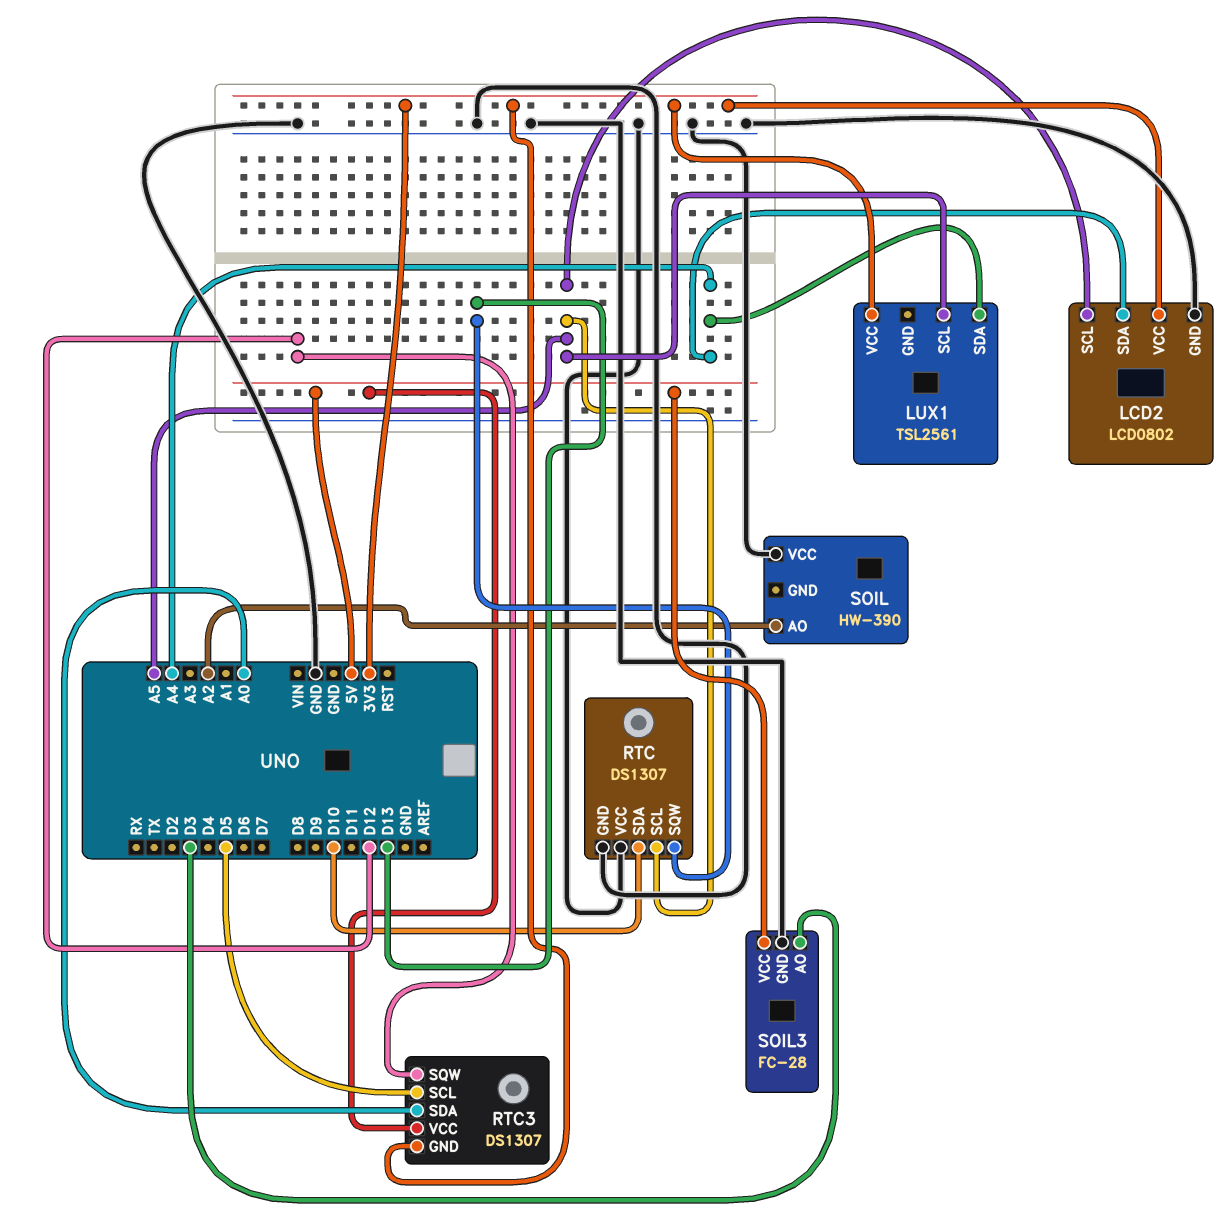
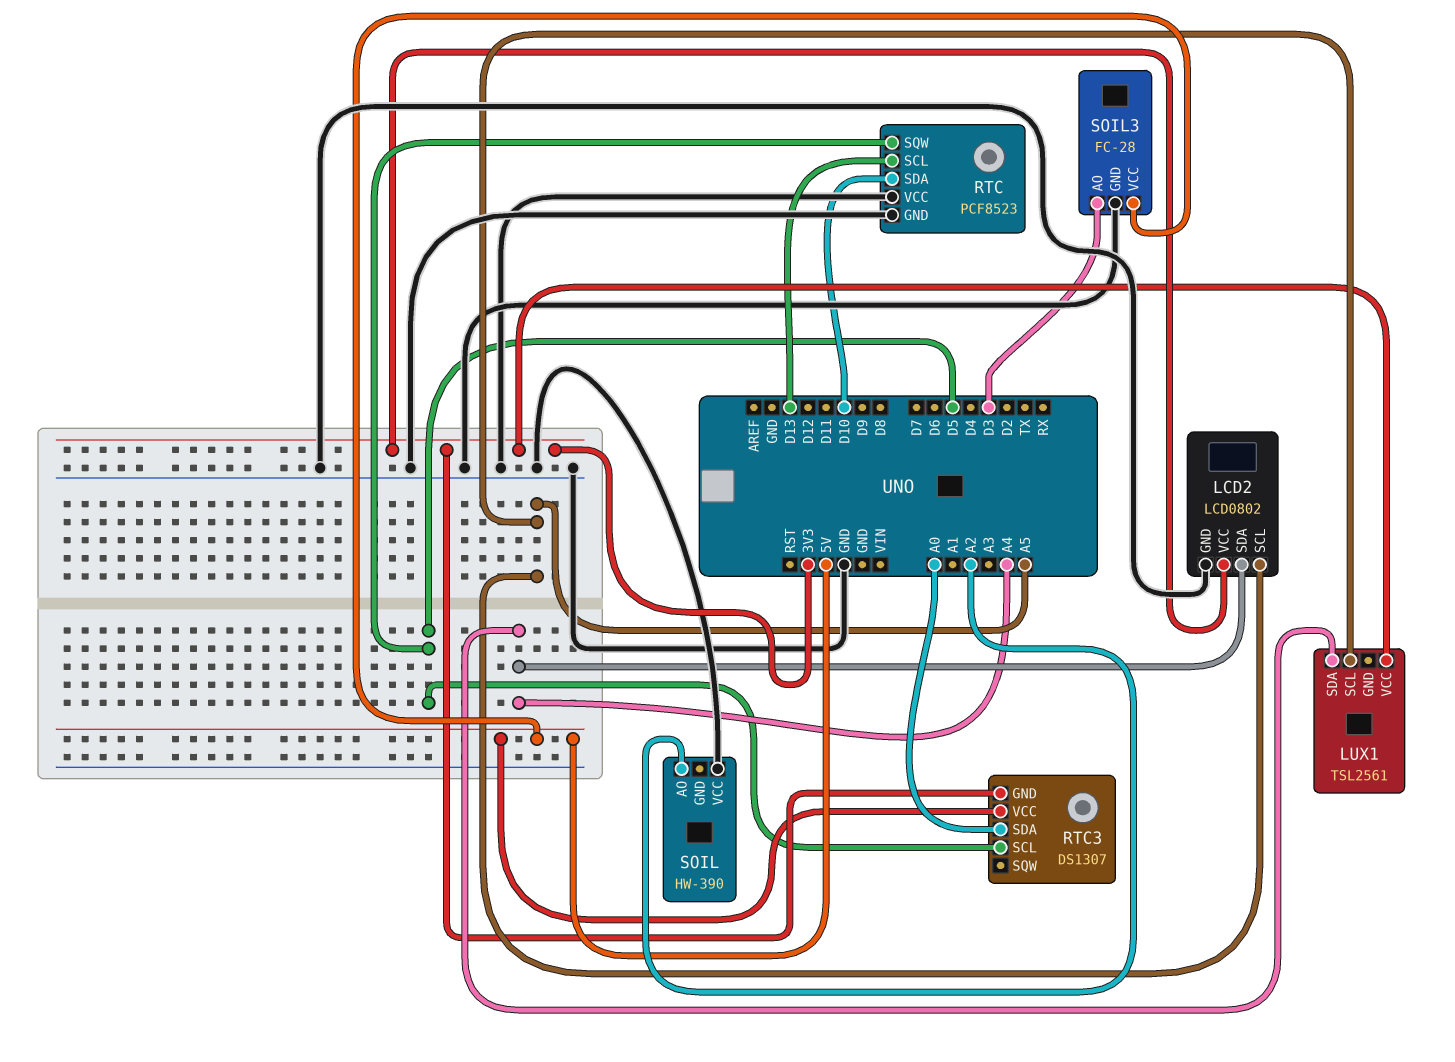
RTC: DS1307 -> PCF8523
RTC pin SCL: A5 -> D13
RTC pin SQW: D13 -> D5
RTC3 pin SQW: D12 -> none

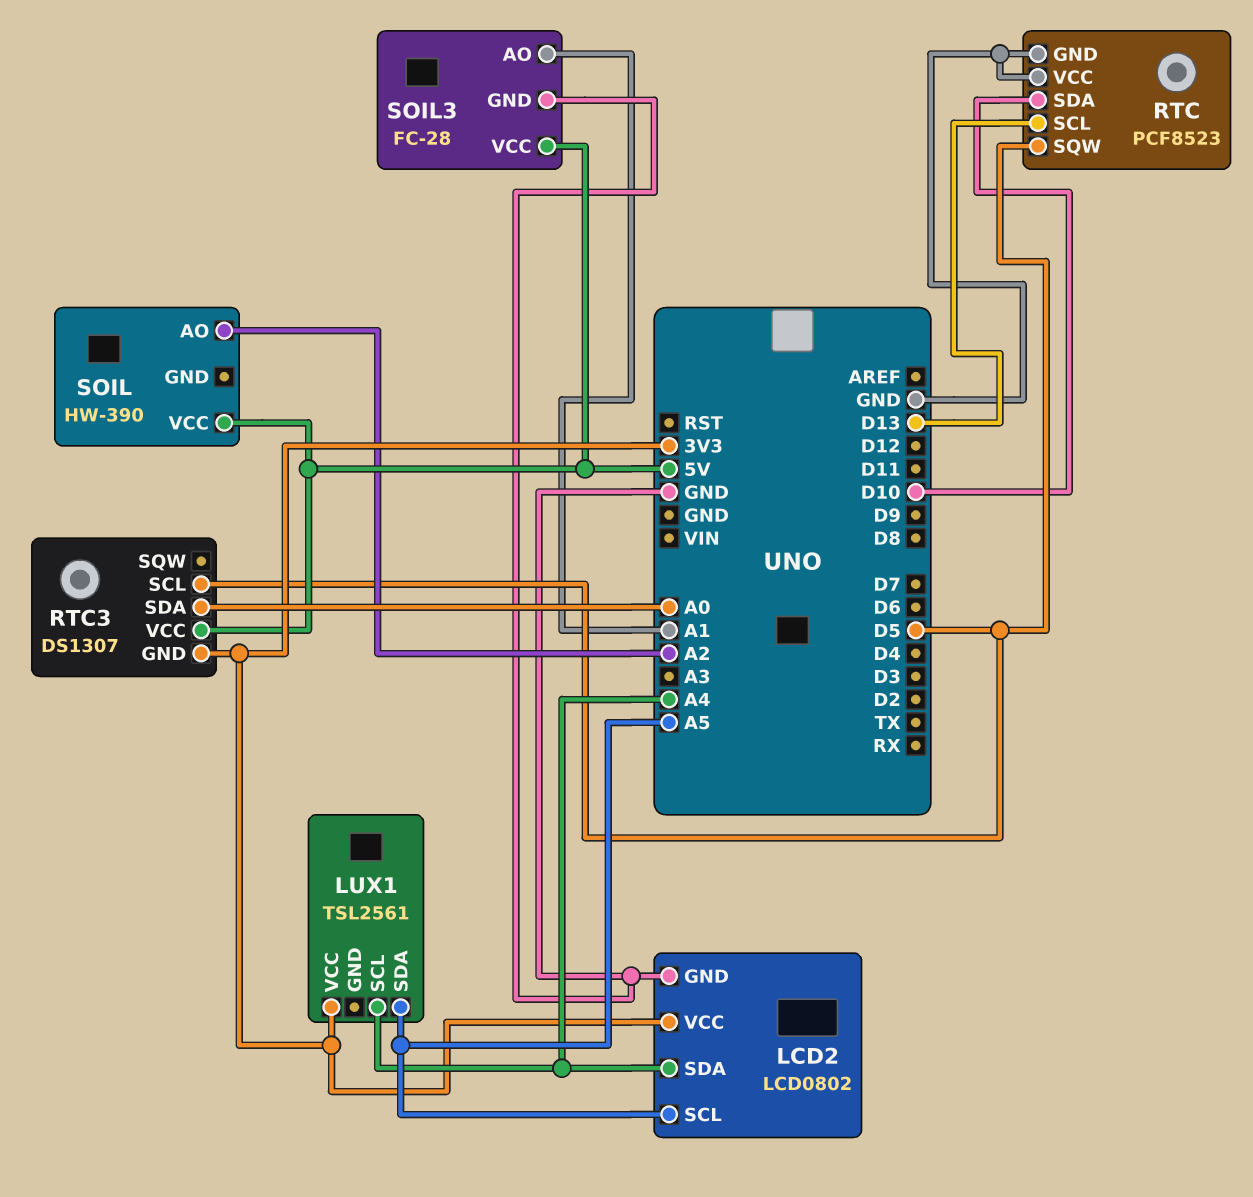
LUX1 pin SCL: A5 -> A4
LUX1 pin SDA: A4 -> A5
SOIL pin VCC: GND -> 5V
SOIL3 pin AO: D3 -> A1

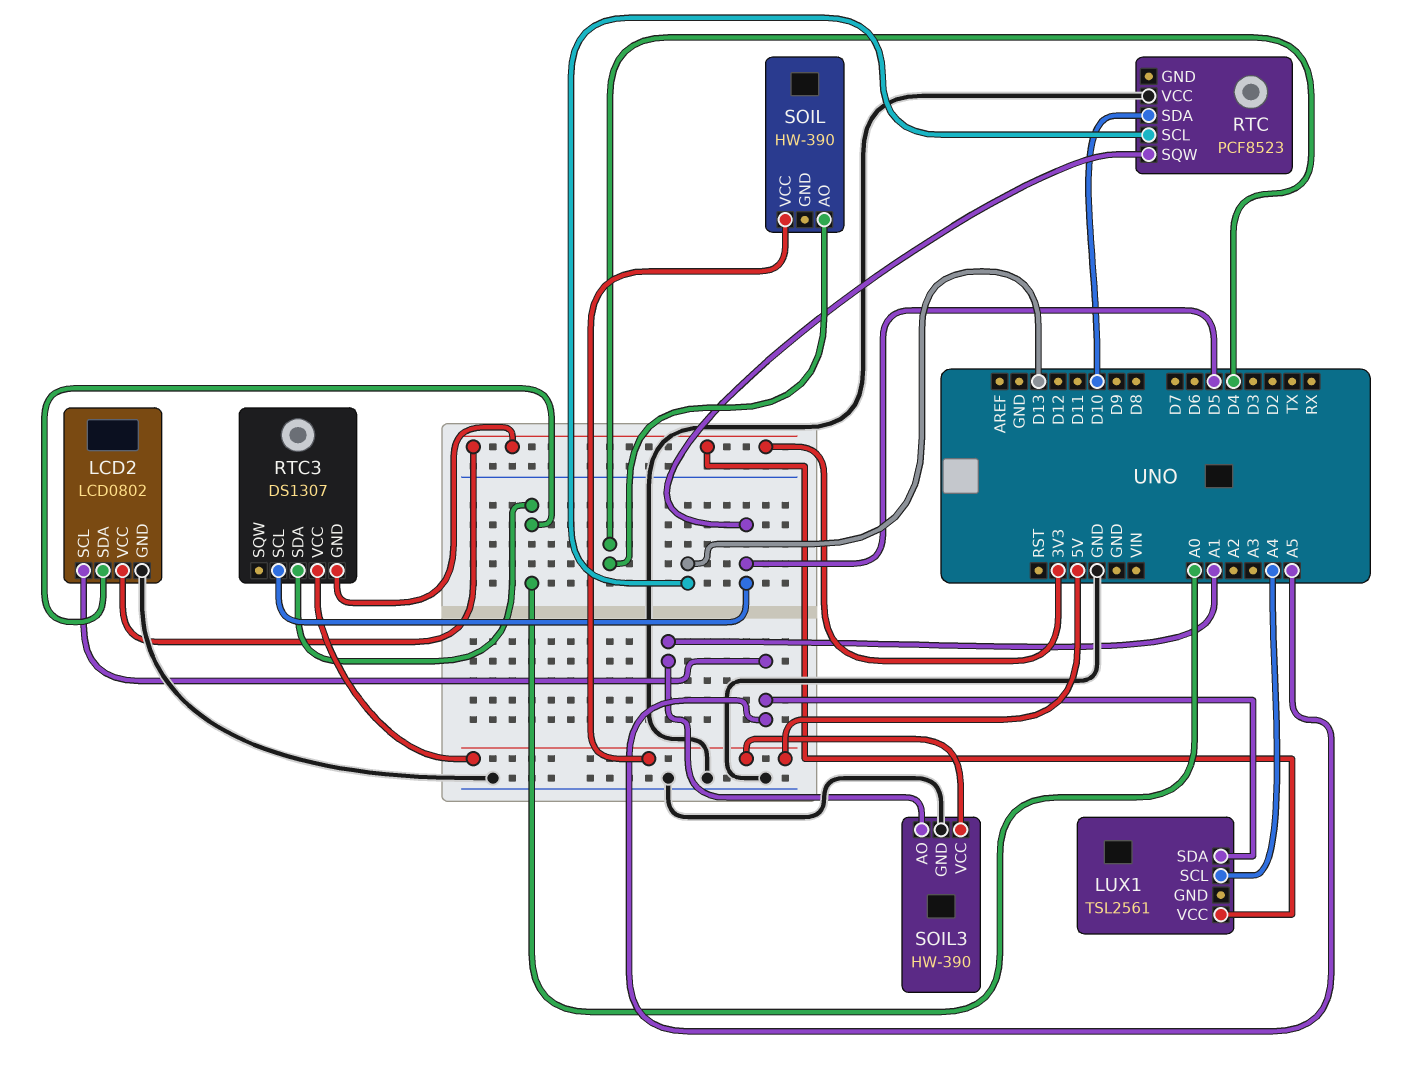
LCD2 pin SDA: A4 -> A0
RTC pin GND: GND -> none
SOIL pin AO: A2 -> D4
SOIL3: FC-28 -> HW-390

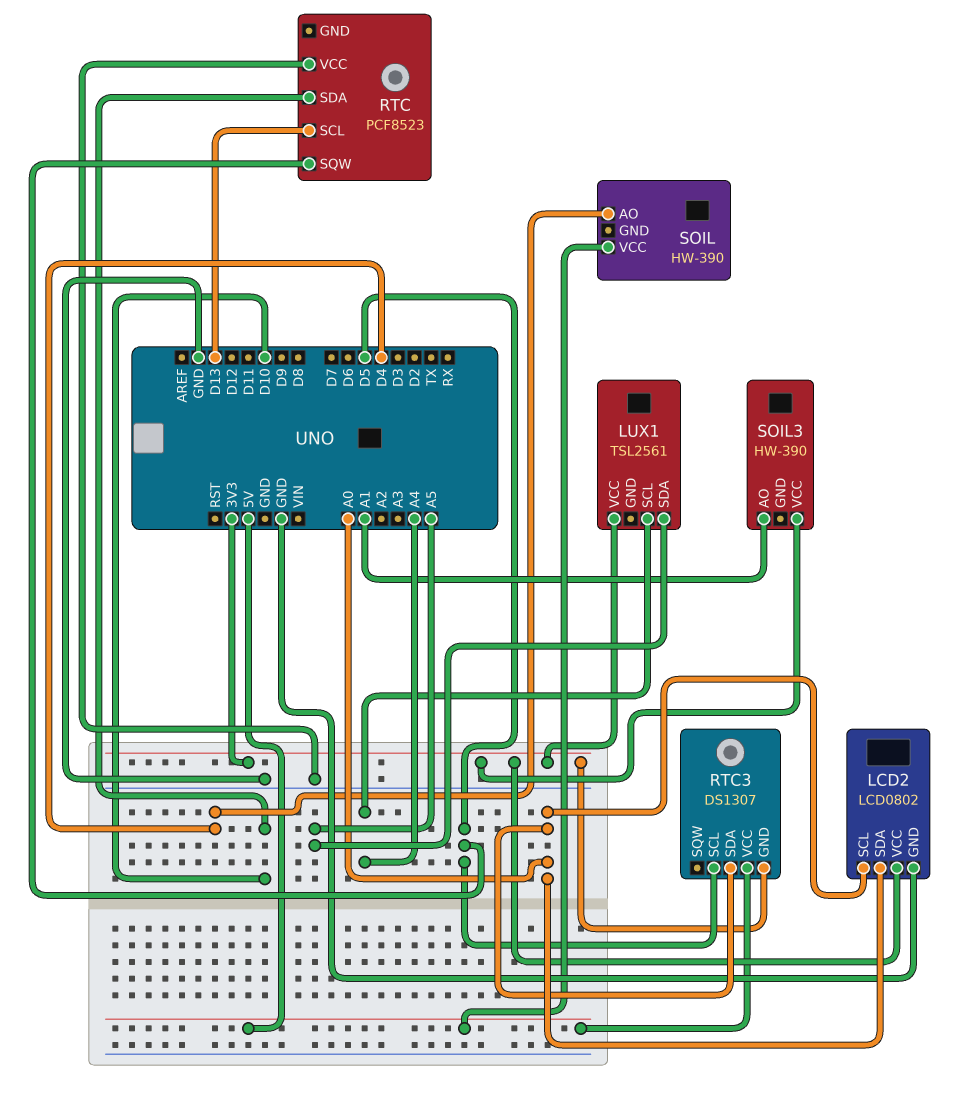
LCD2 pin SCL: A5 -> A0
SOIL3 pin GND: GND -> none
SOIL3 pin VCC: 5V -> 3V3

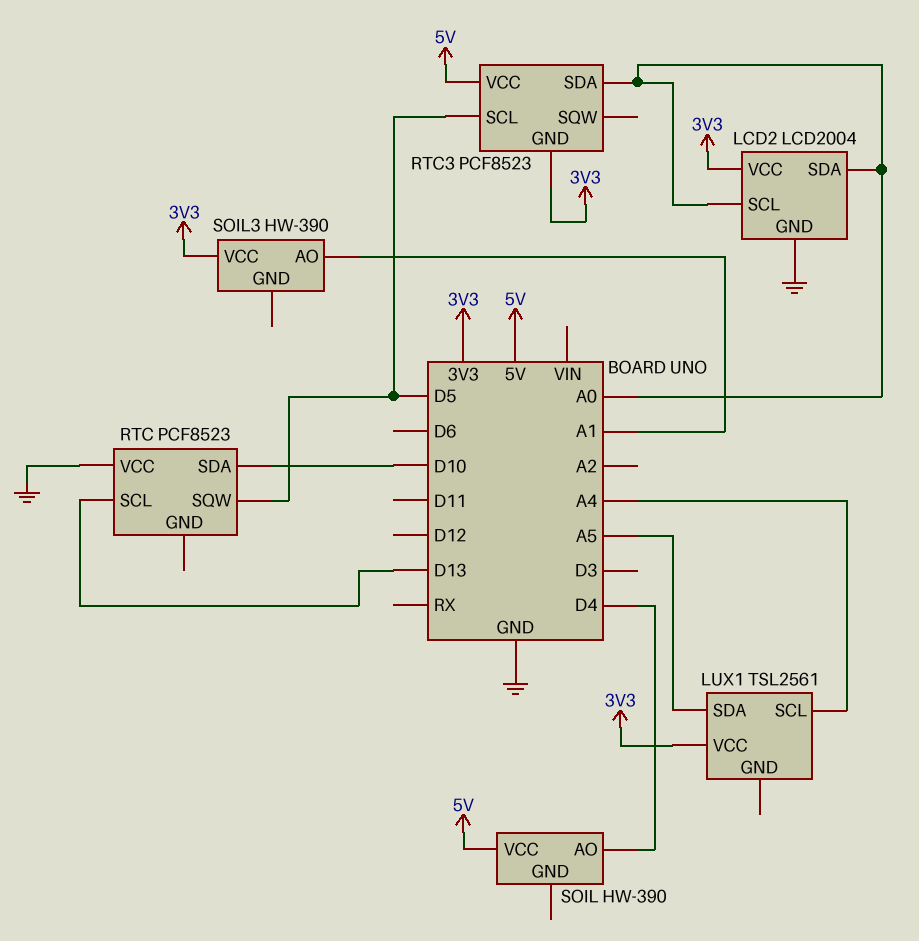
LCD2: LCD0802 -> LCD2004
RTC3: DS1307 -> PCF8523

